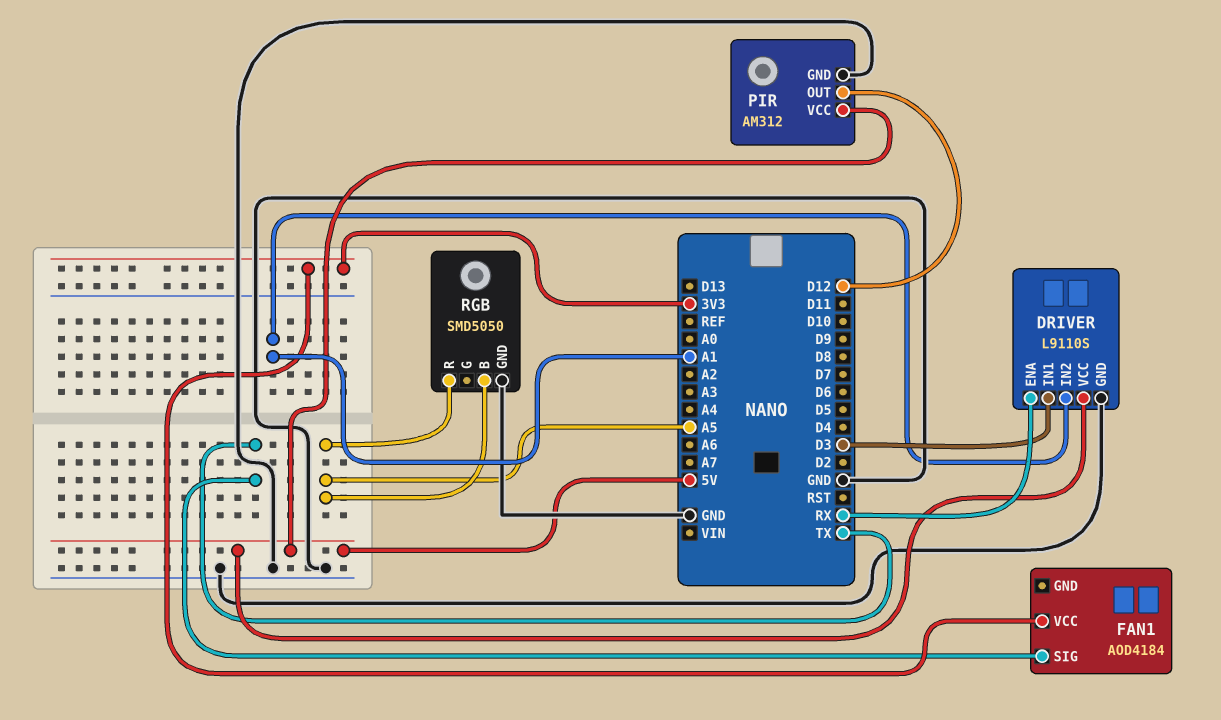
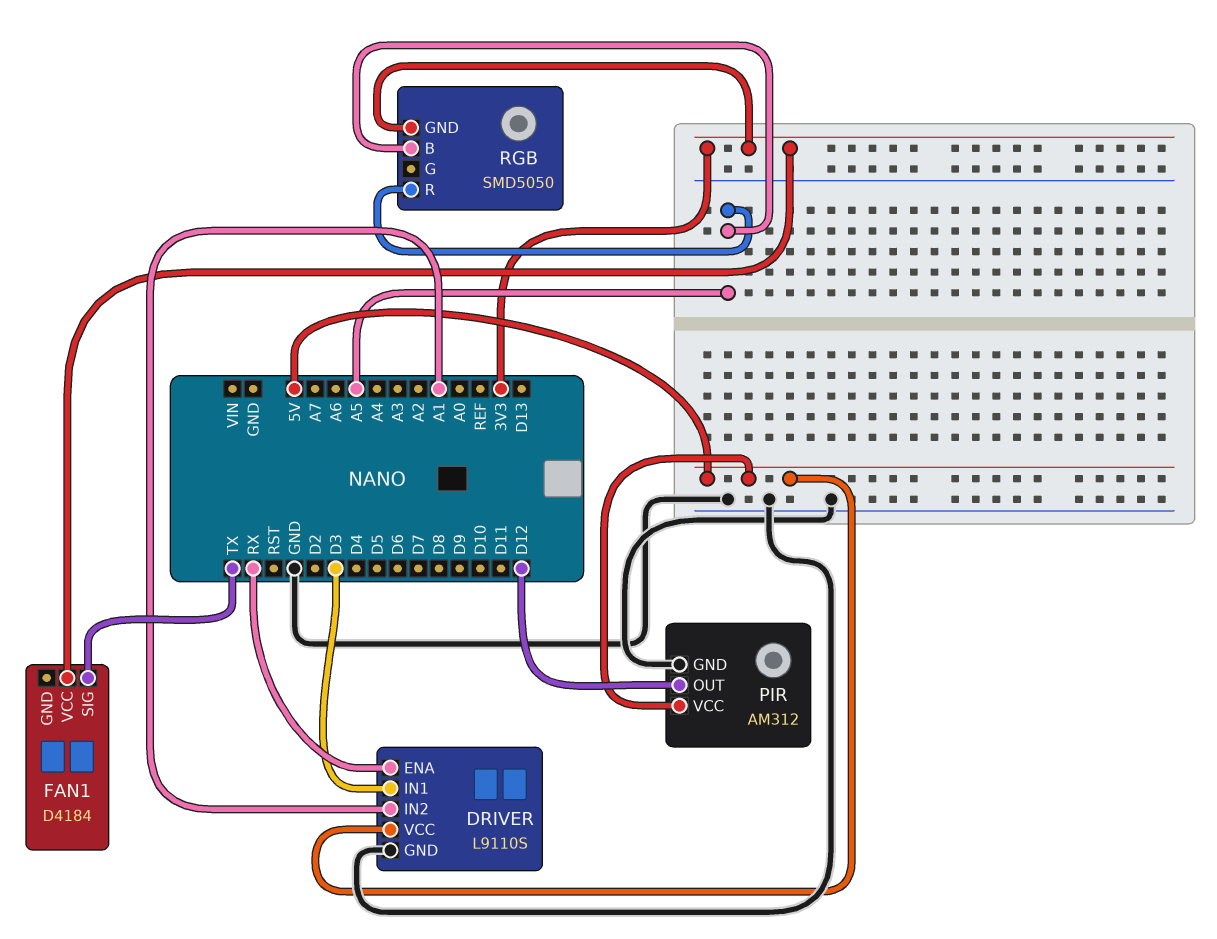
FAN1: AOD4184 -> D4184
RGB pin GND: GND -> 3V3

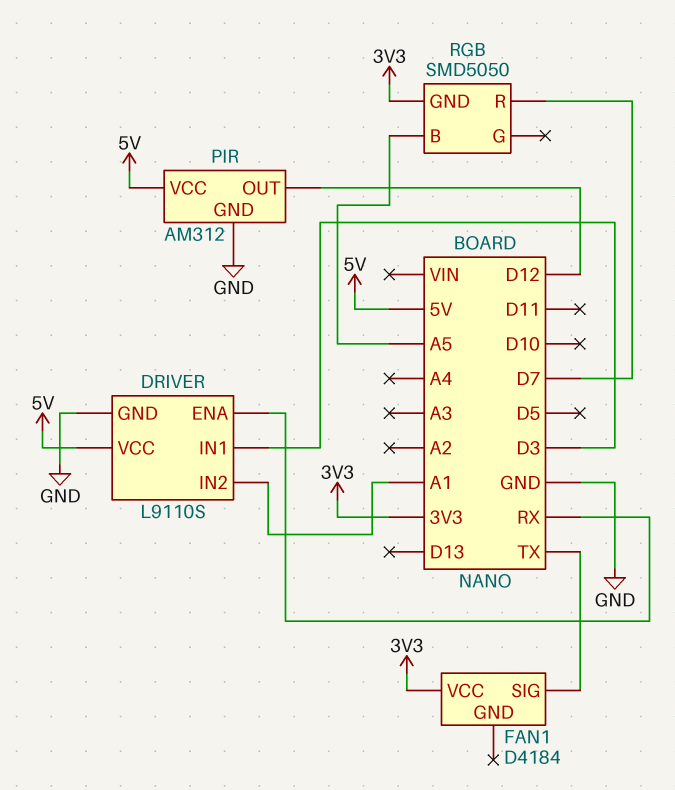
RGB pin R: A5 -> D7

